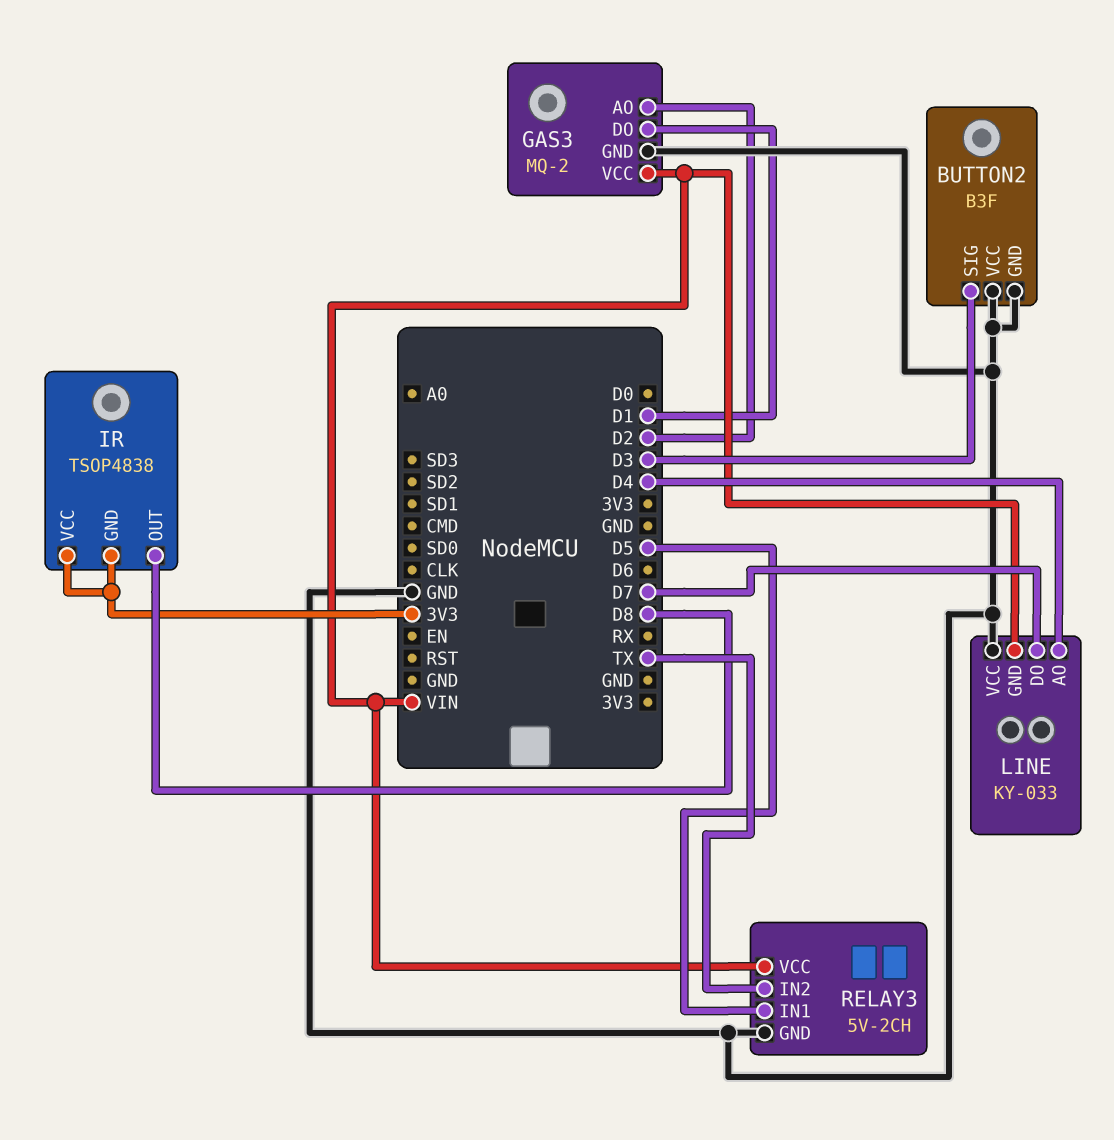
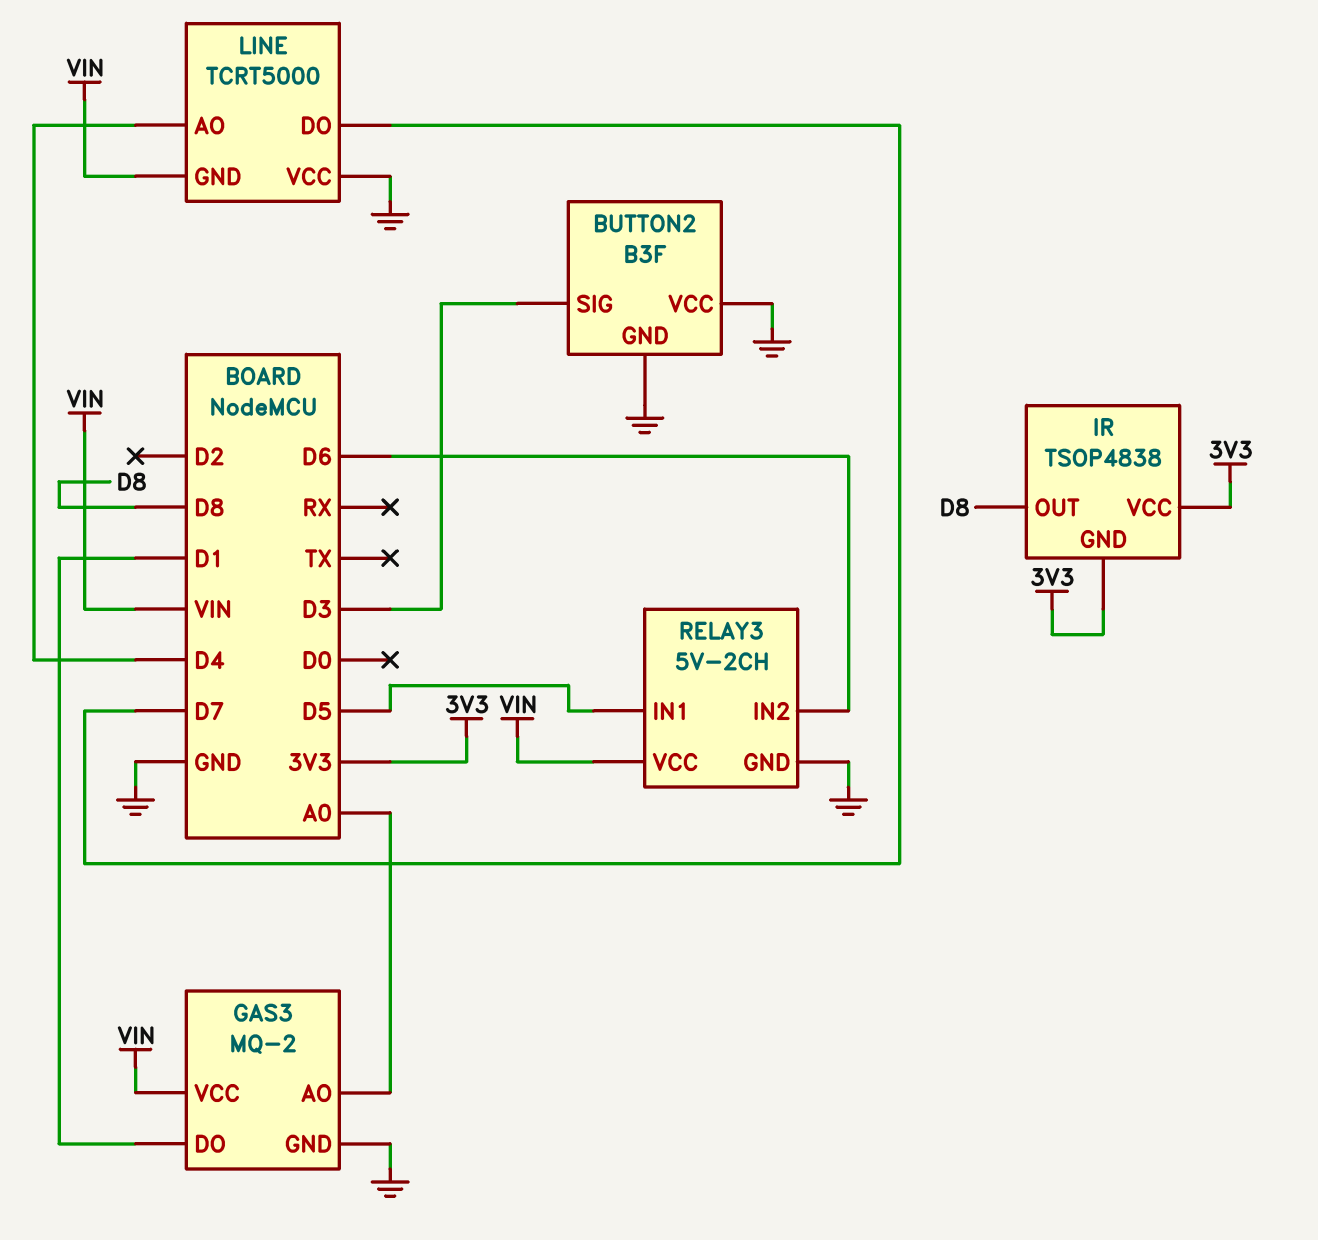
GAS3 pin AO: D2 -> A0
LINE: KY-033 -> TCRT5000
RELAY3 pin IN2: TX -> D6

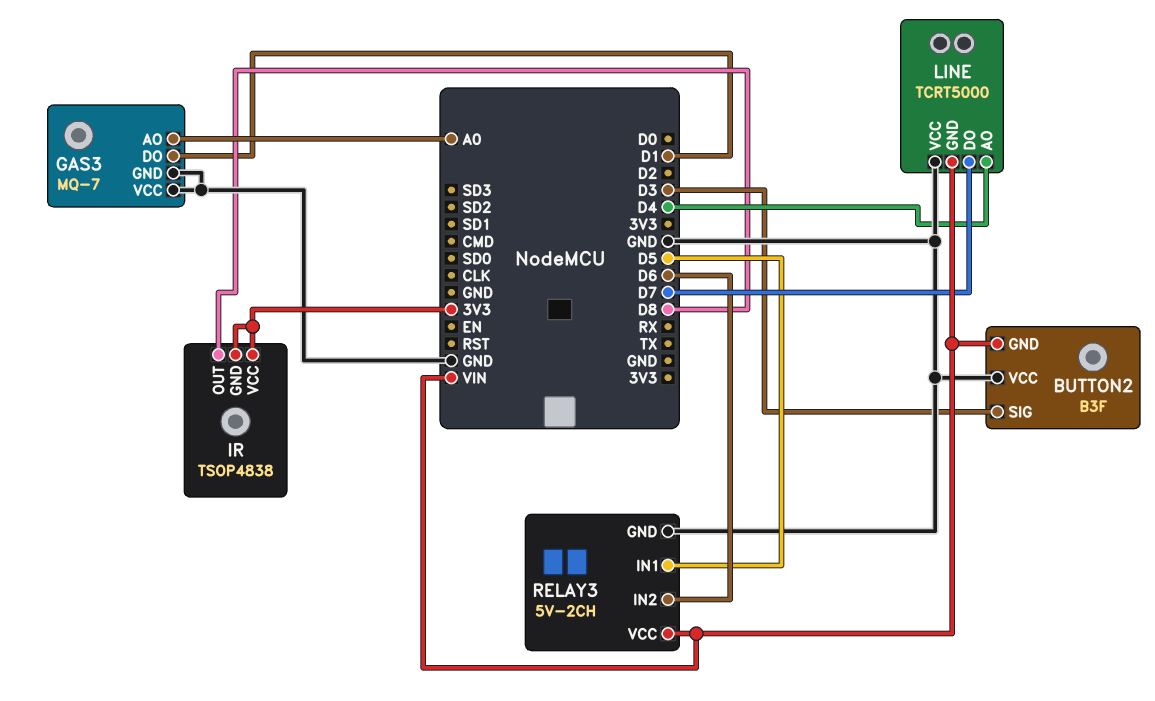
BUTTON2 pin GND: GND -> VIN
GAS3: MQ-2 -> MQ-7
GAS3 pin VCC: VIN -> GND

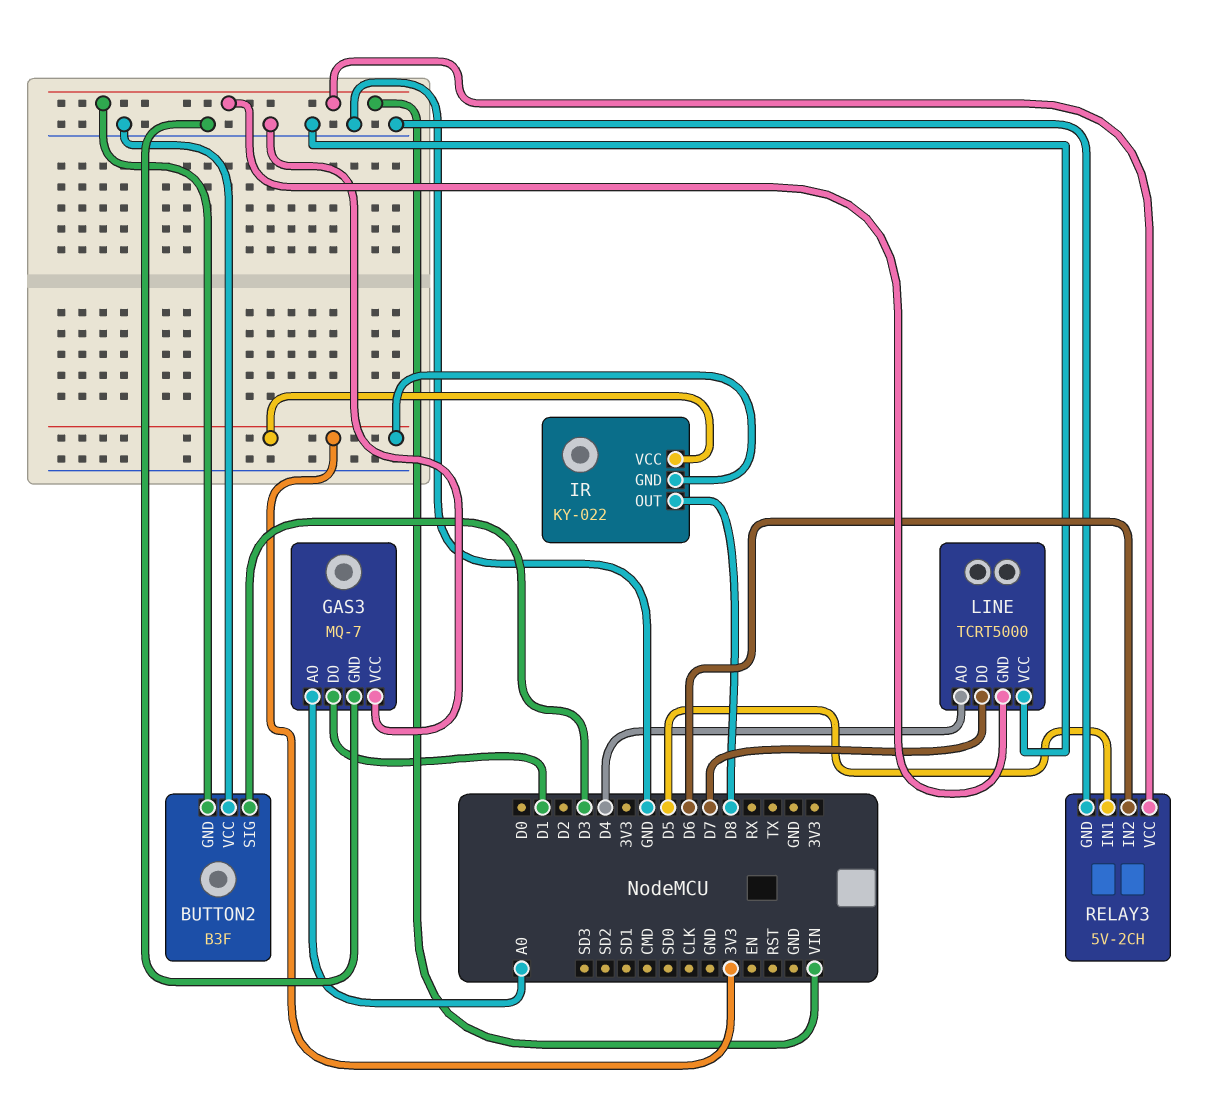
IR: TSOP4838 -> KY-022

